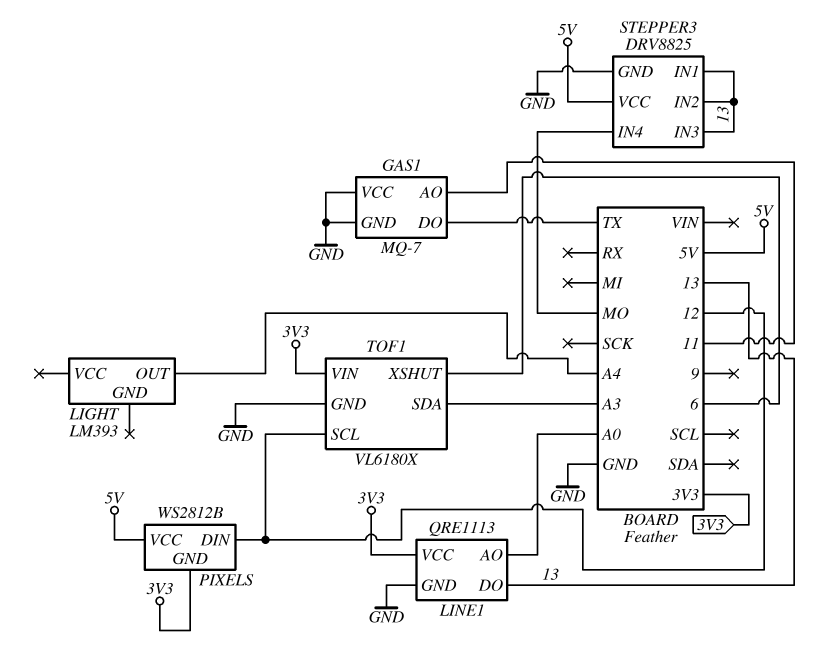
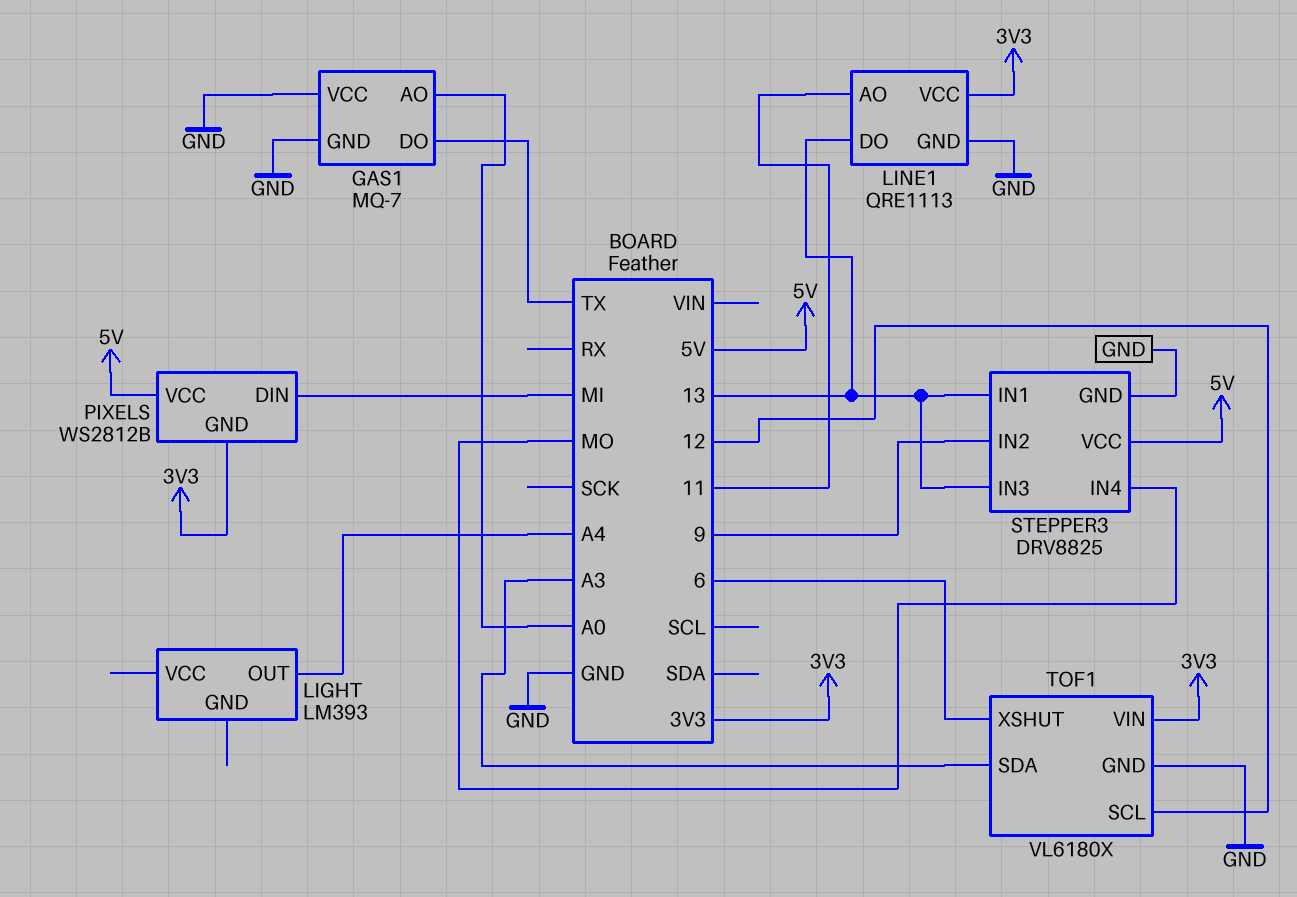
GAS1 pin AO: 11 -> A0
LINE1 pin AO: A0 -> 11
PIXELS pin DIN: 12 -> MI
STEPPER3 pin IN2: 13 -> 9

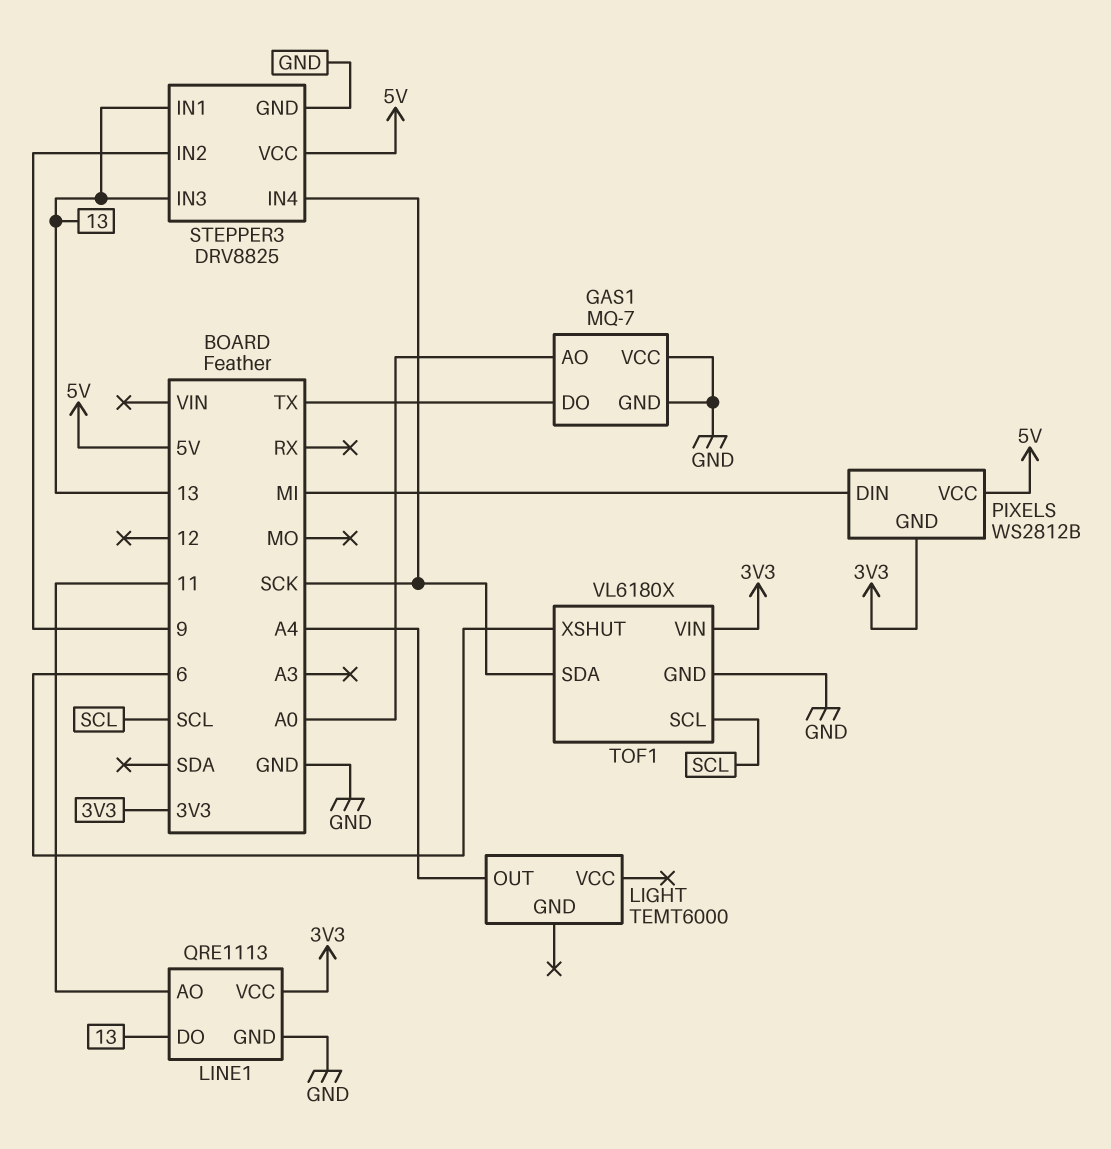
LIGHT: LM393 -> TEMT6000
STEPPER3 pin IN4: MO -> SCK
TOF1 pin SCL: 12 -> SCL
TOF1 pin SDA: A3 -> SCK

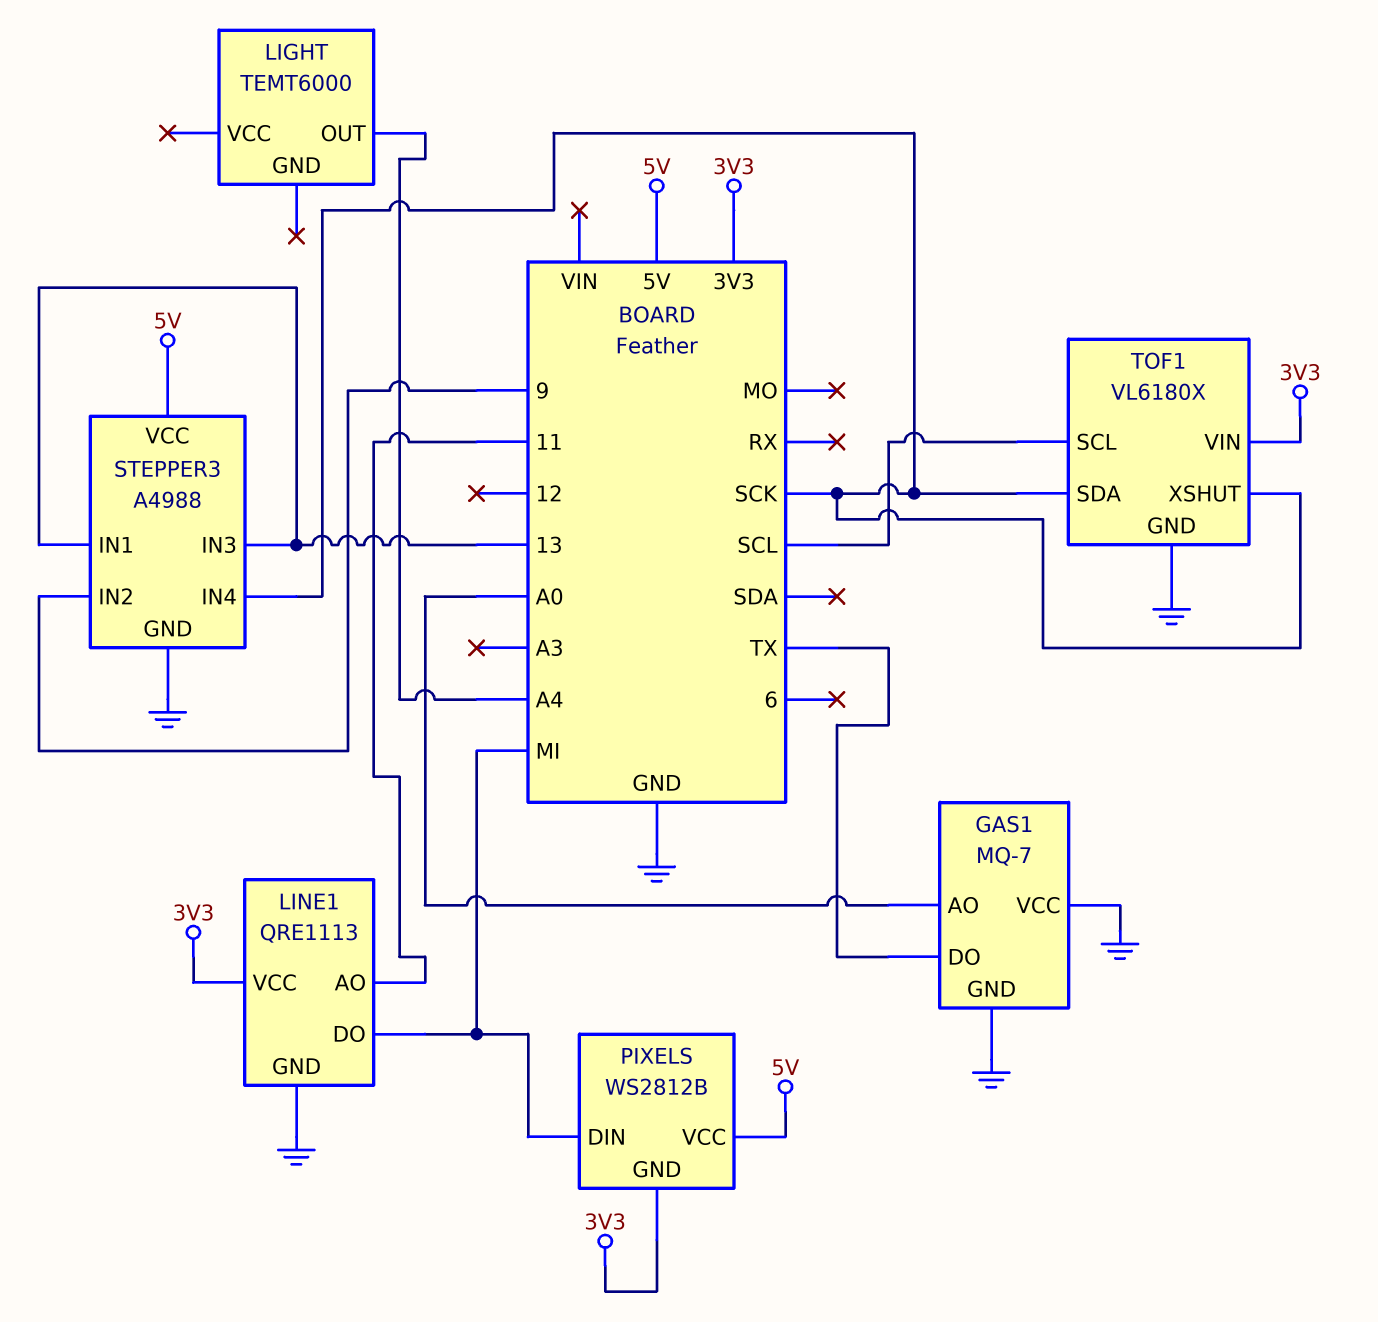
LINE1 pin DO: 13 -> MI
STEPPER3: DRV8825 -> A4988
TOF1 pin XSHUT: 6 -> SCK

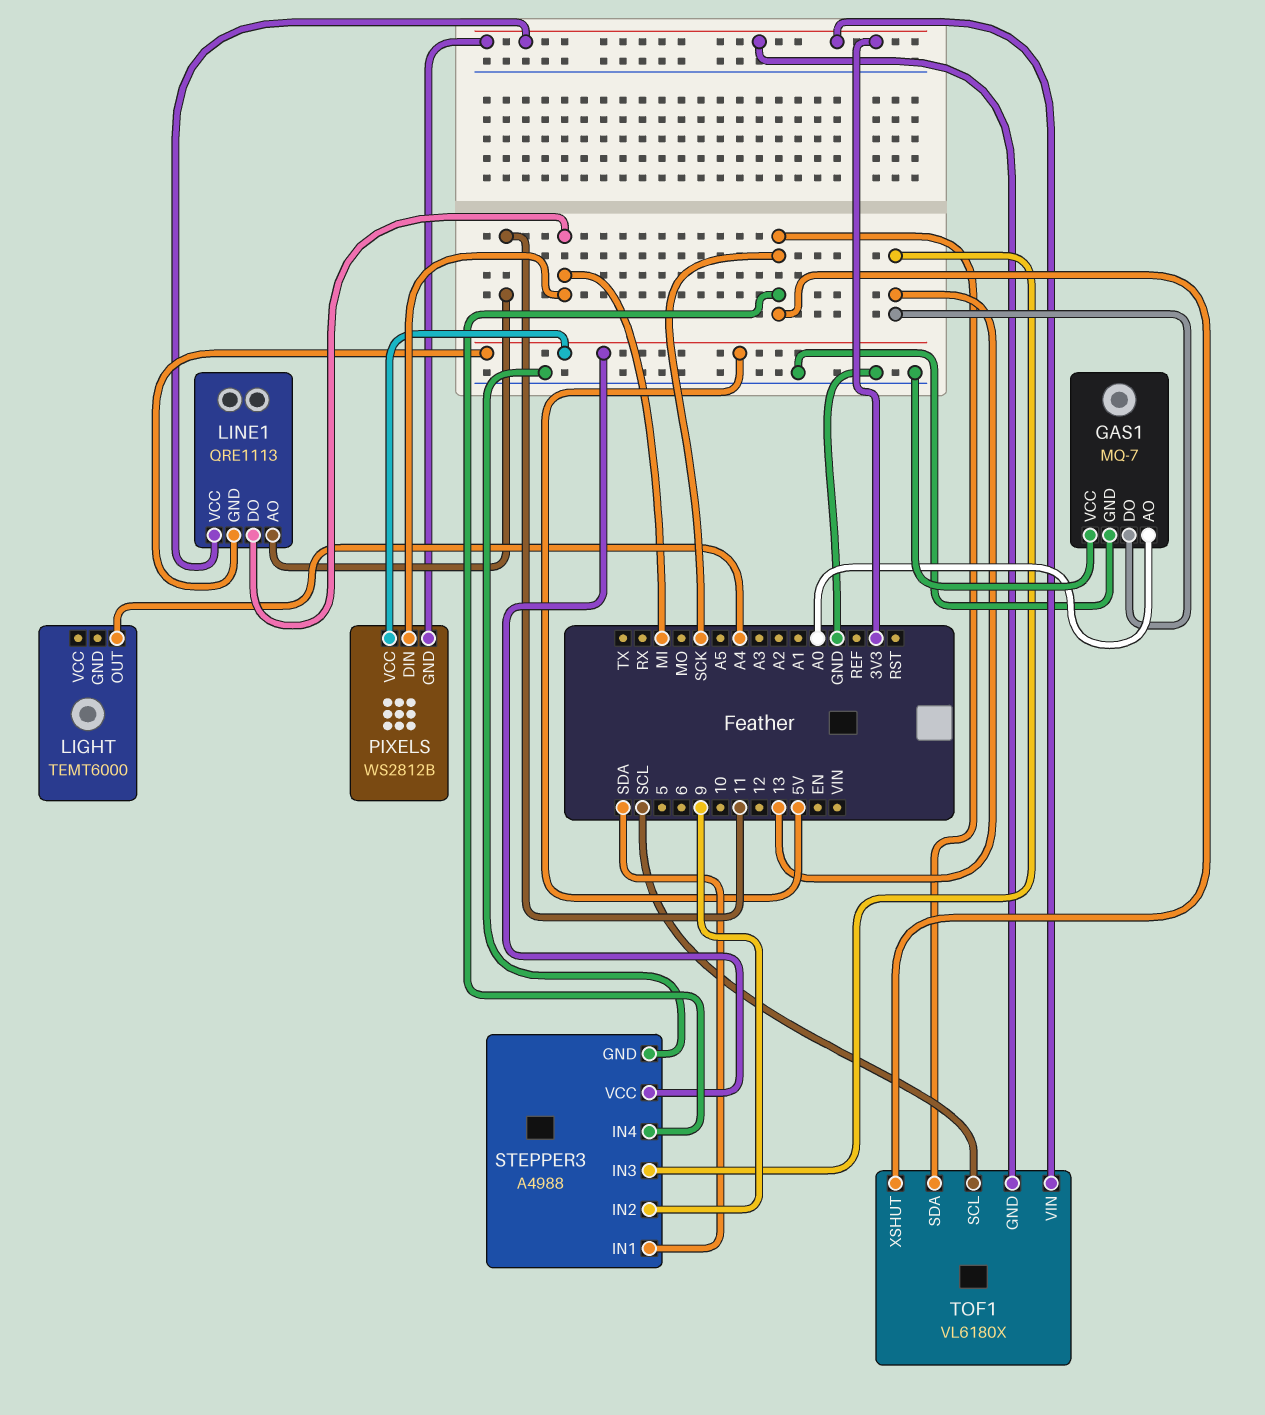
GAS1 pin DO: TX -> 13
LINE1 pin GND: GND -> 5V
STEPPER3 pin IN1: 13 -> SDA
TOF1 pin GND: GND -> 3V3

